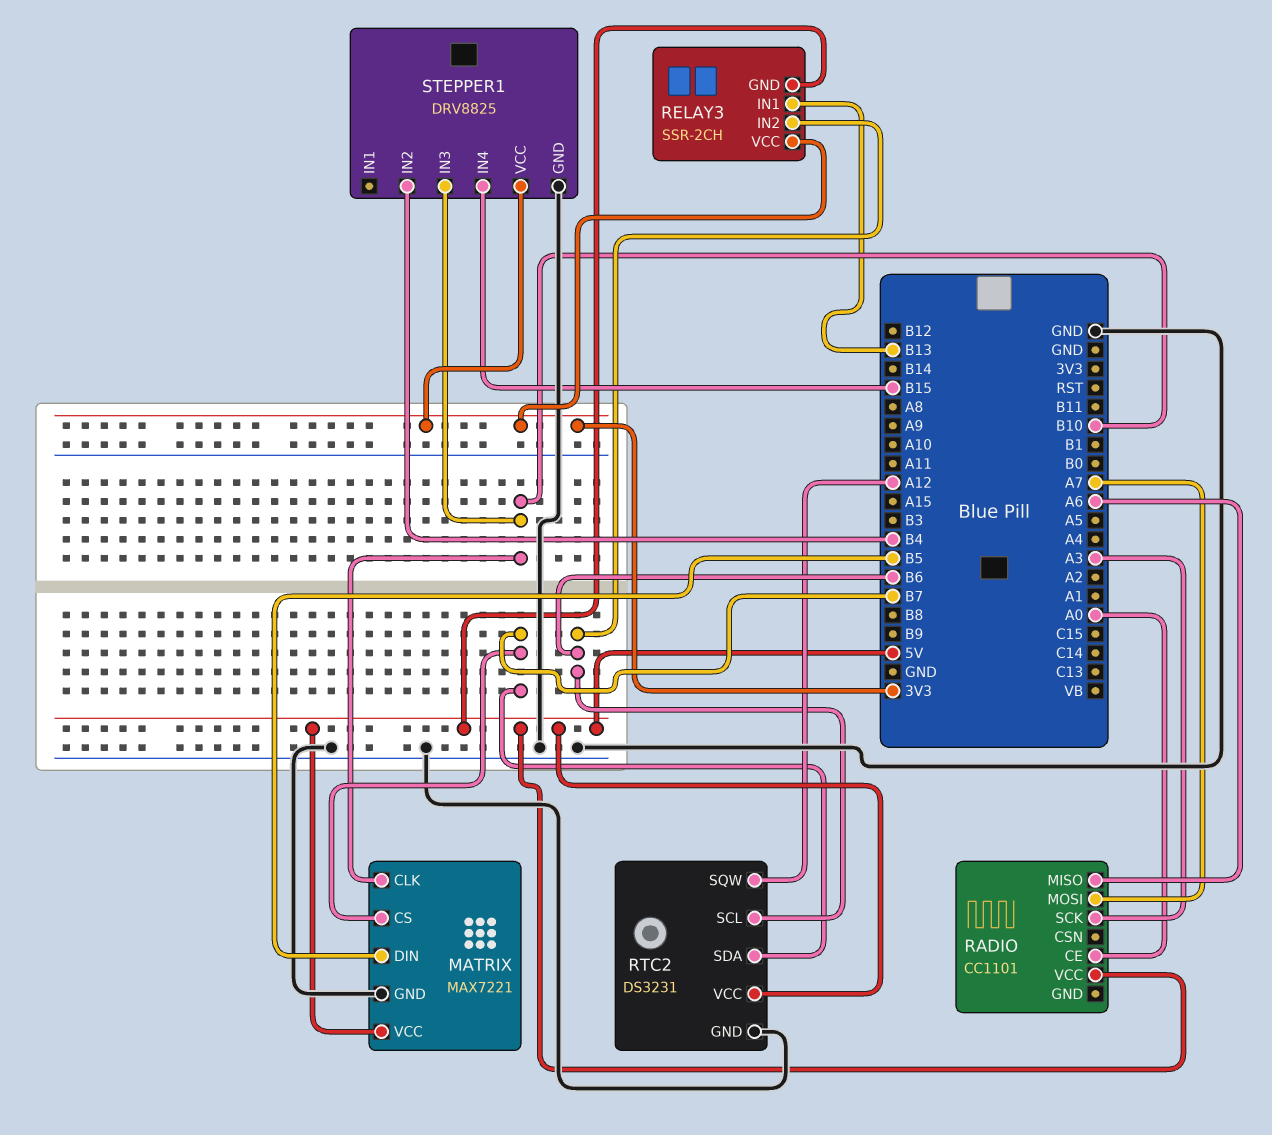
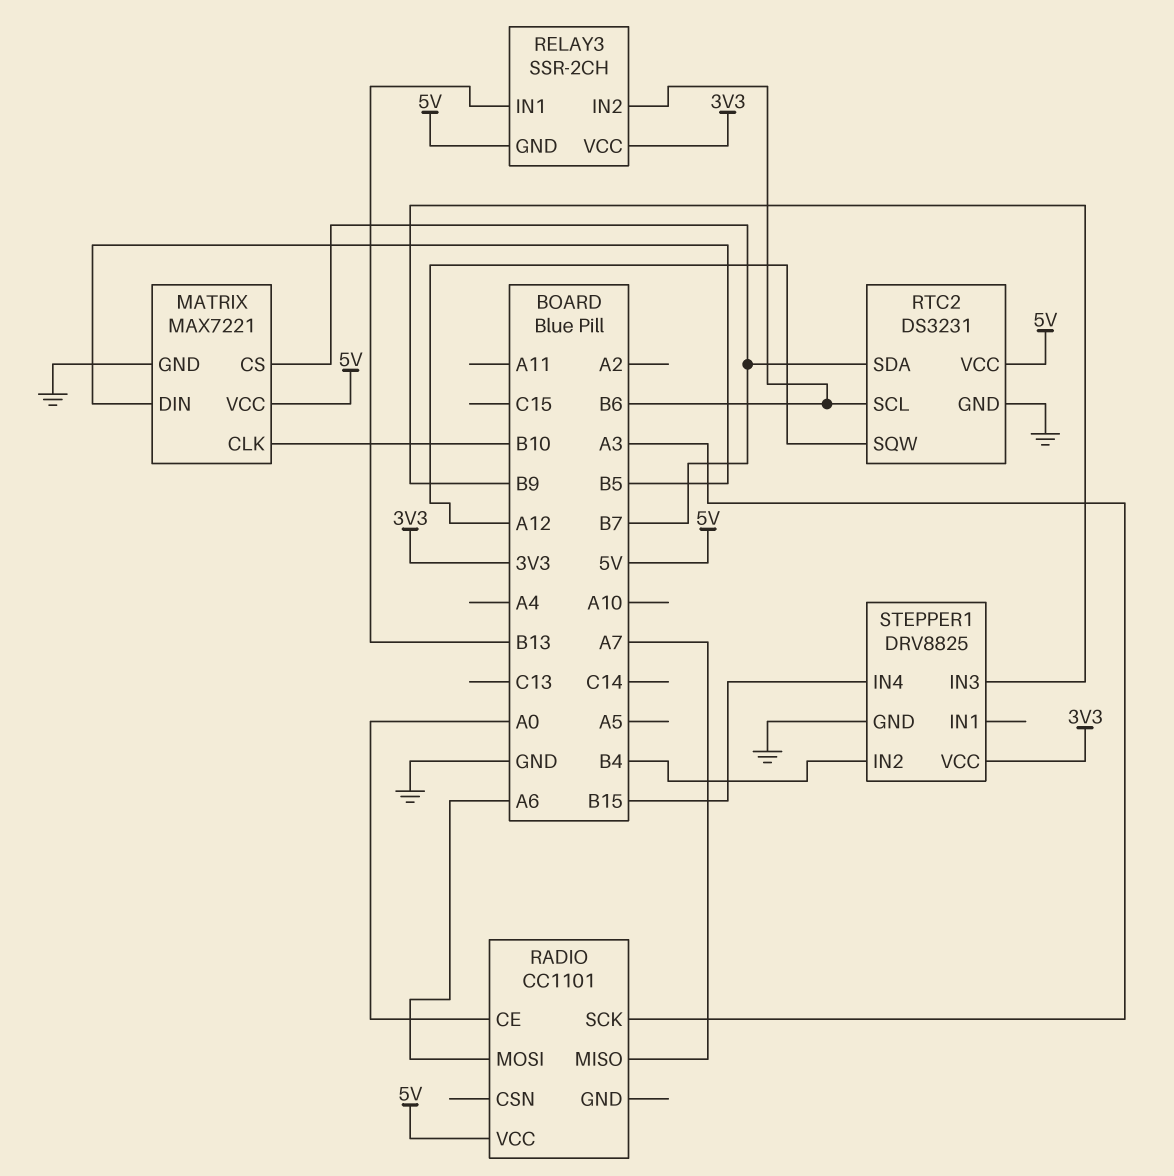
RADIO pin MISO: A6 -> A7
RADIO pin MOSI: A7 -> A6
STEPPER1 pin IN3: B10 -> B9

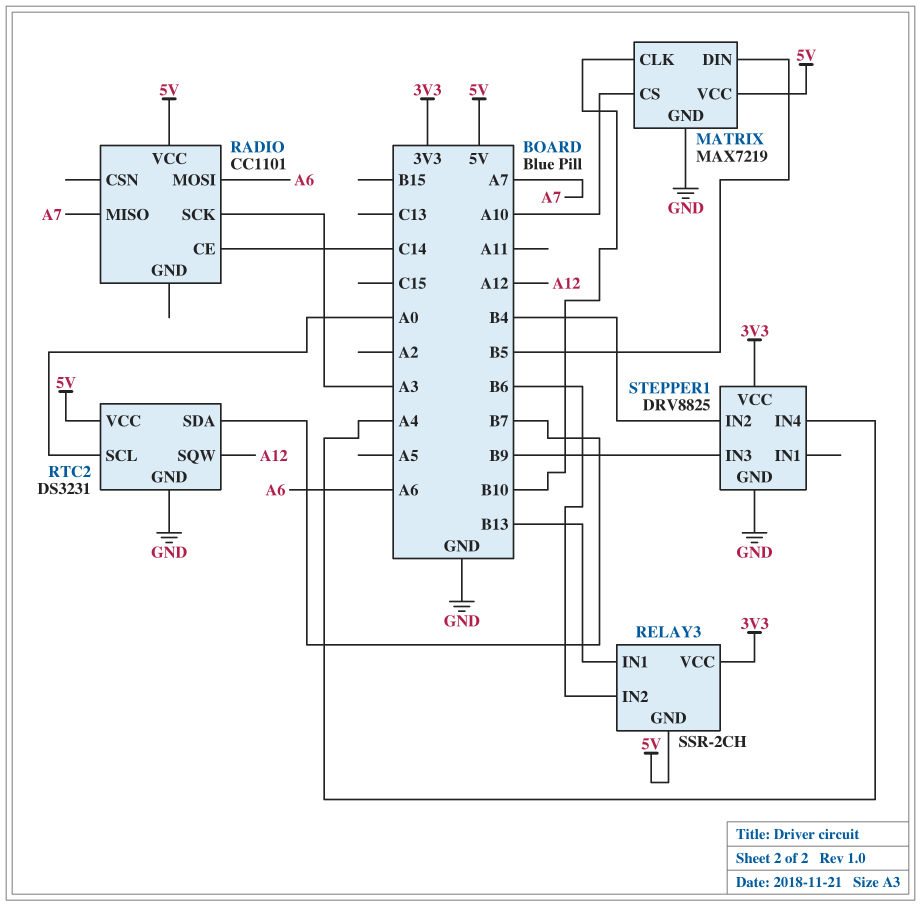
MATRIX: MAX7221 -> MAX7219
MATRIX pin CS: B7 -> A10
RADIO pin CE: A0 -> C14
RTC2 pin SCL: B6 -> A0
STEPPER1 pin IN4: B15 -> A4

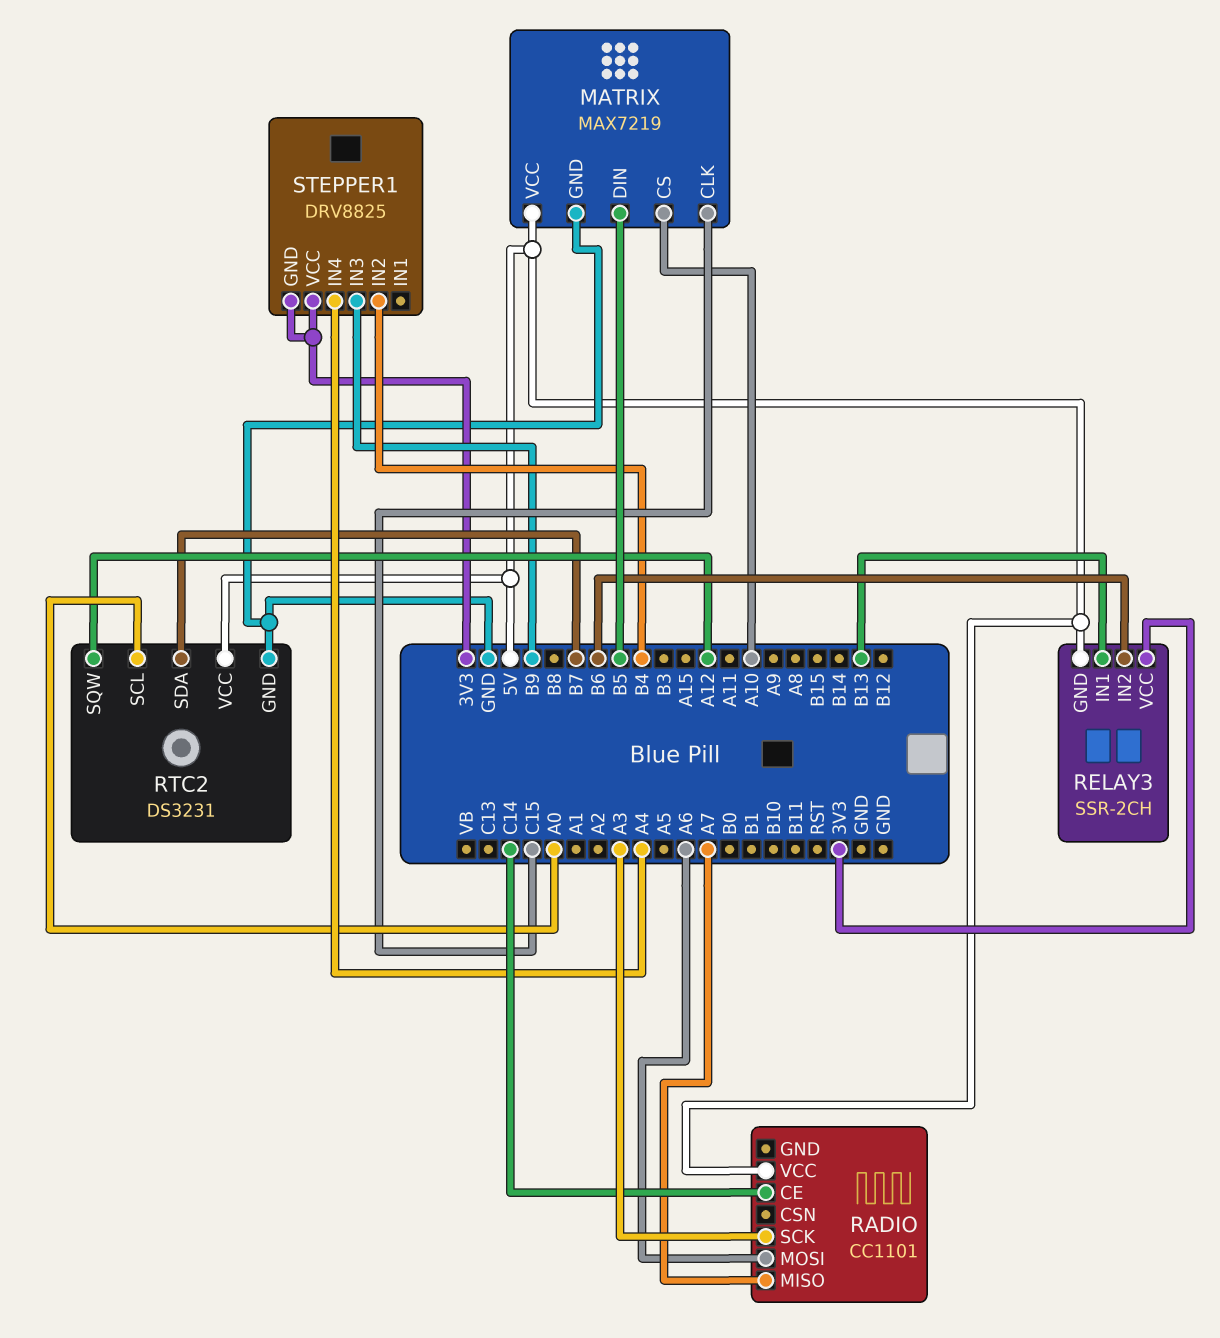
MATRIX pin CLK: B10 -> C15
STEPPER1 pin GND: GND -> 3V3

